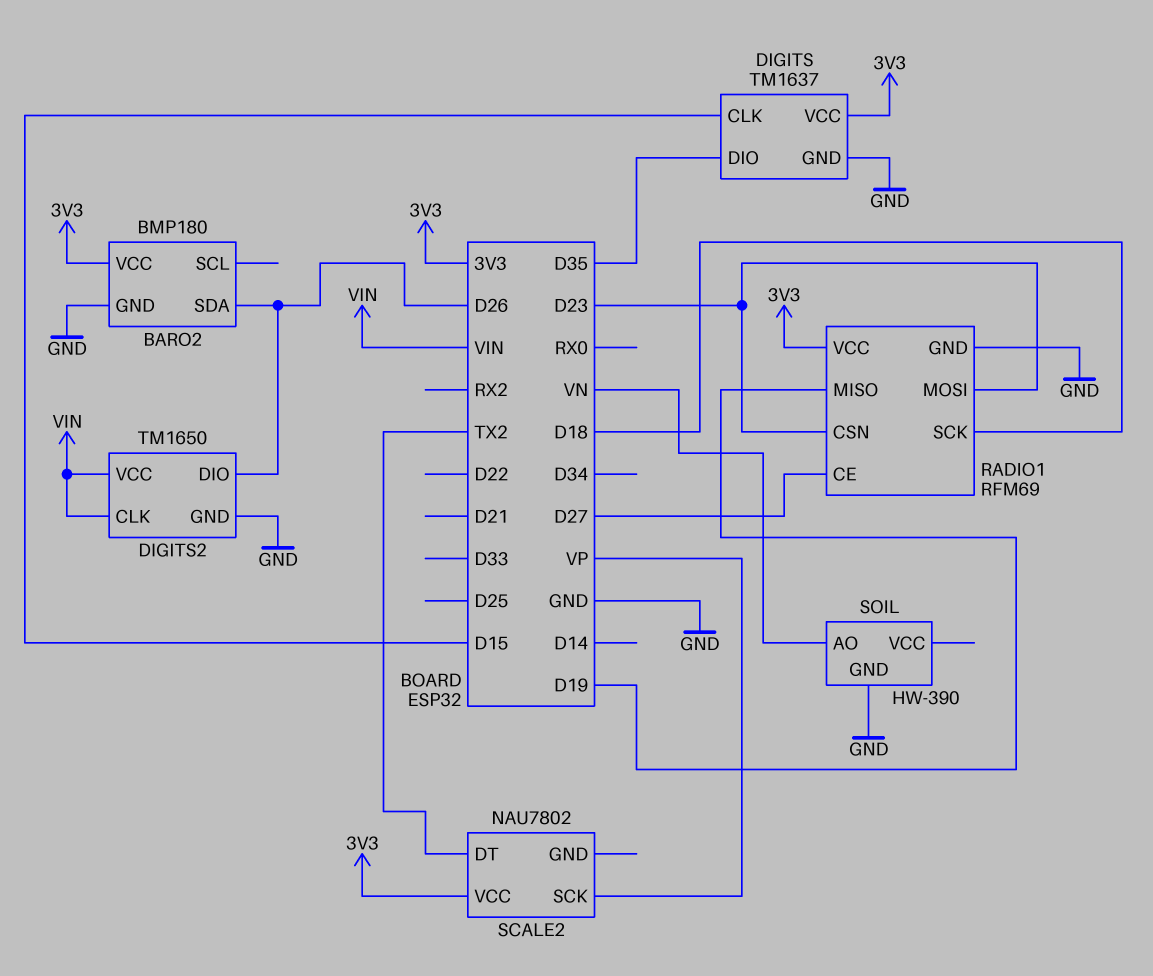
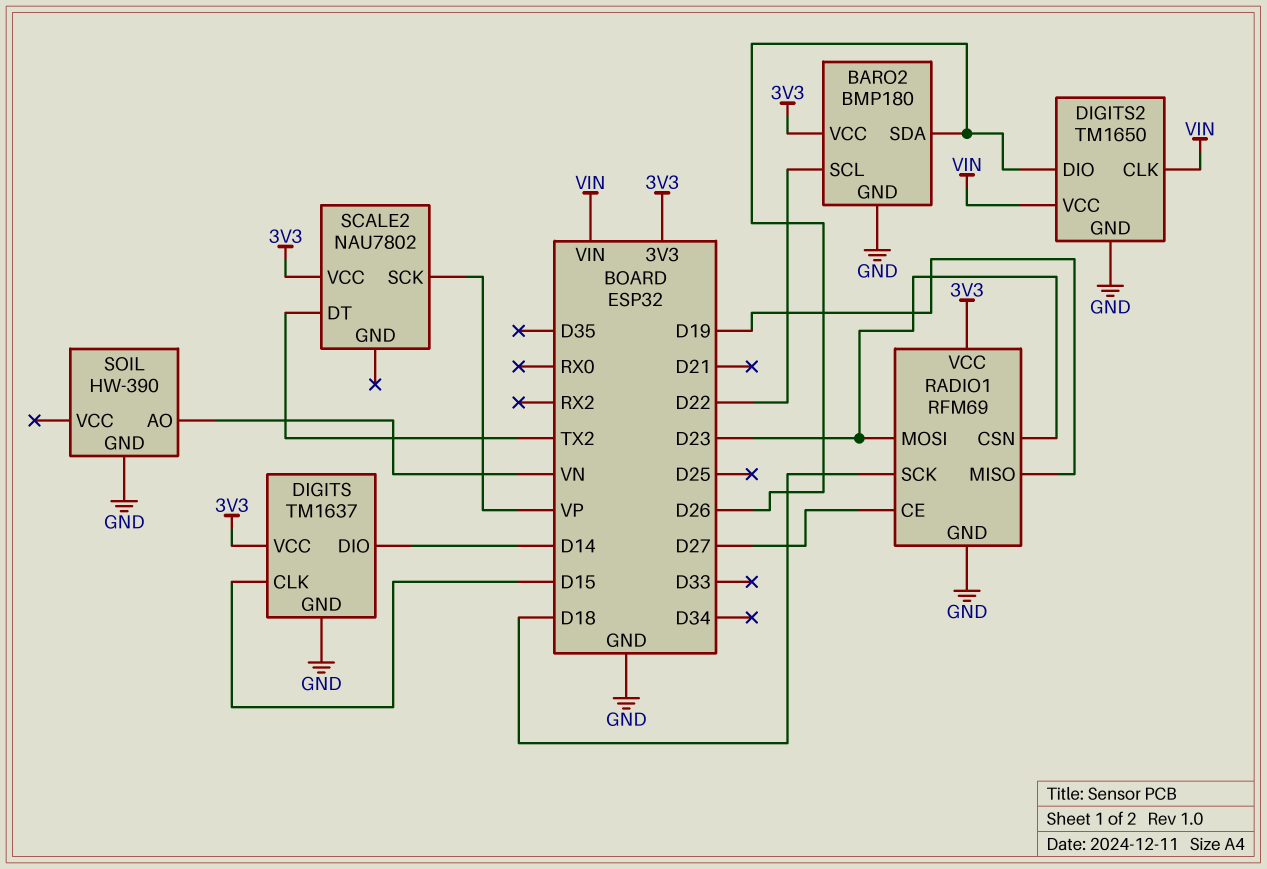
BARO2 pin SCL: none -> D22
DIGITS pin DIO: D35 -> D14

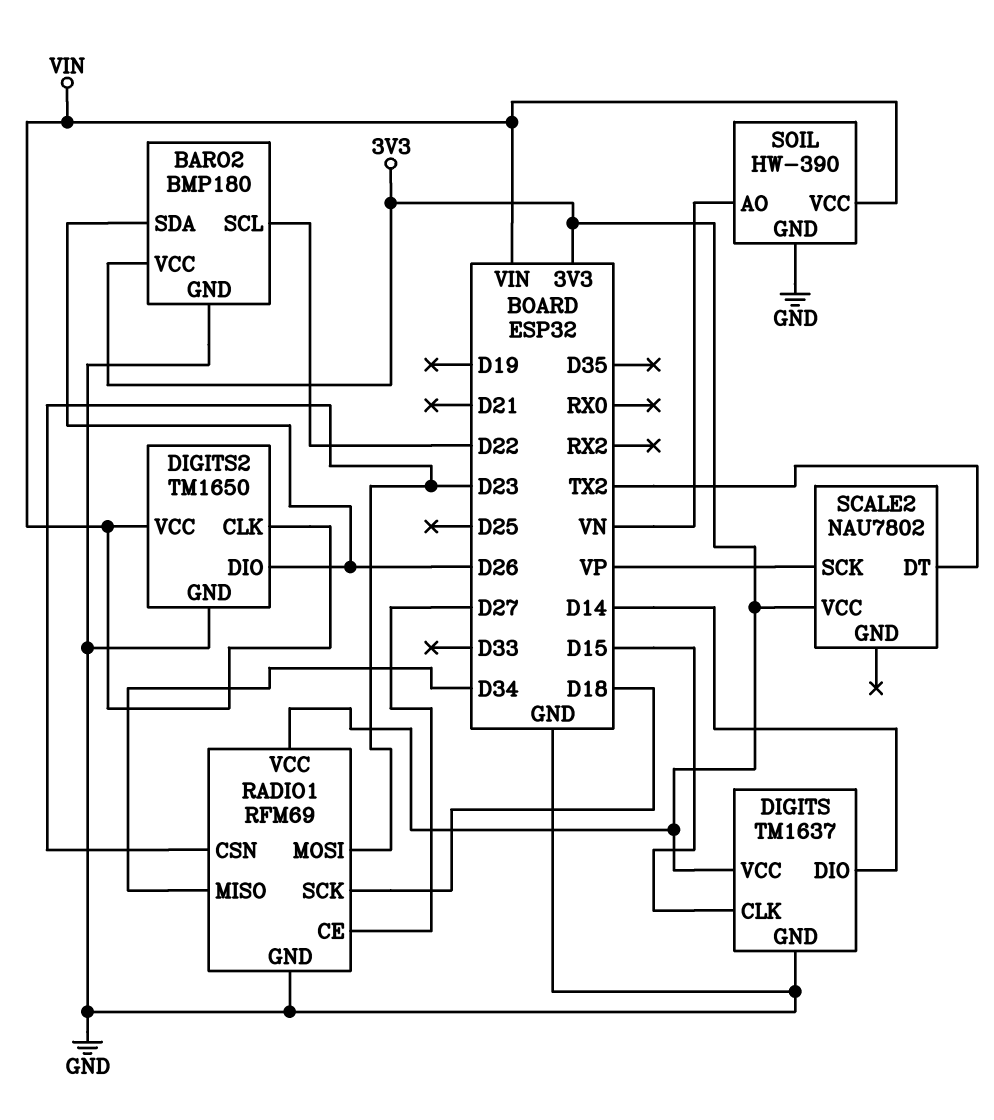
RADIO1 pin MISO: D19 -> D34
SOIL pin VCC: none -> VIN

